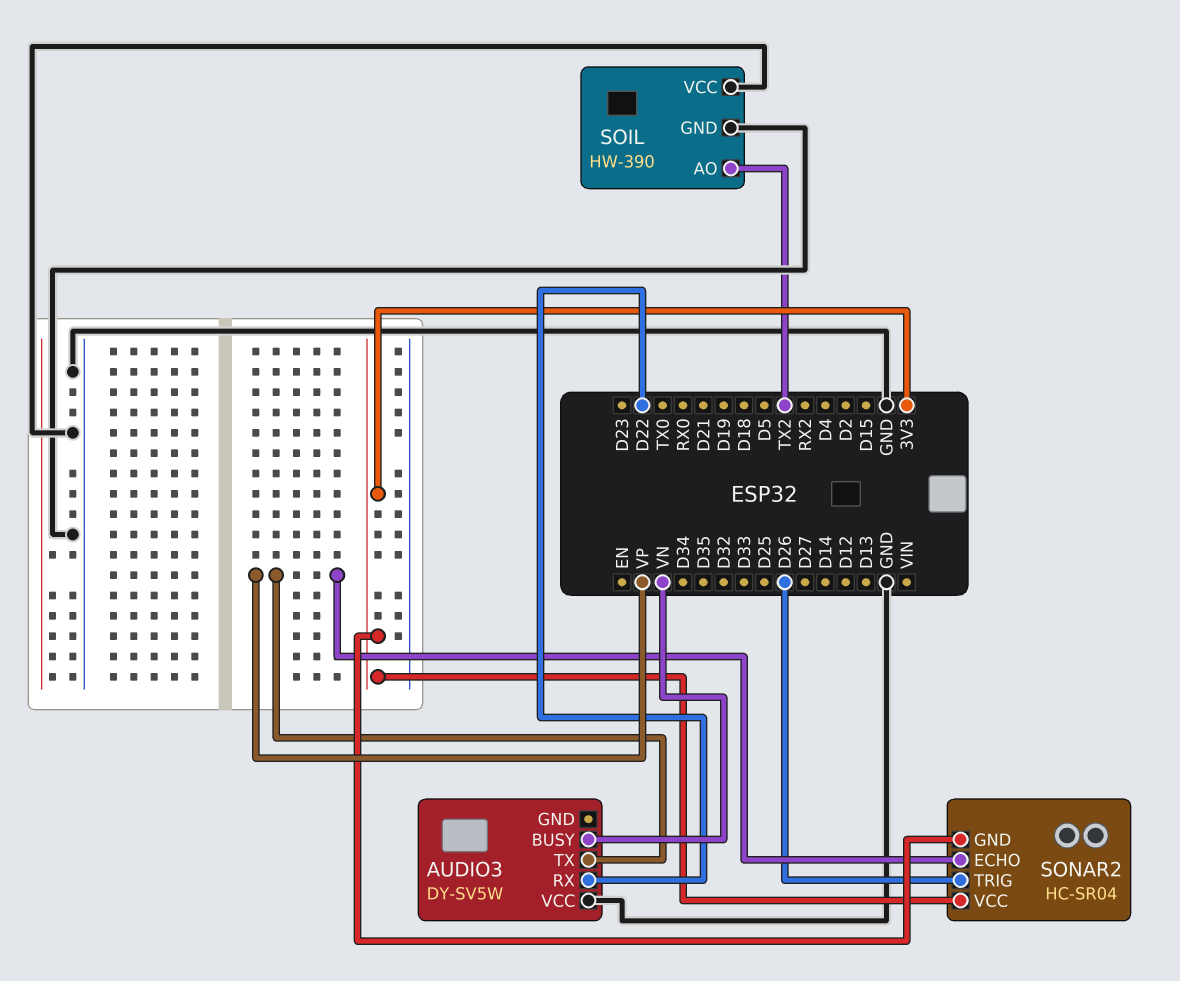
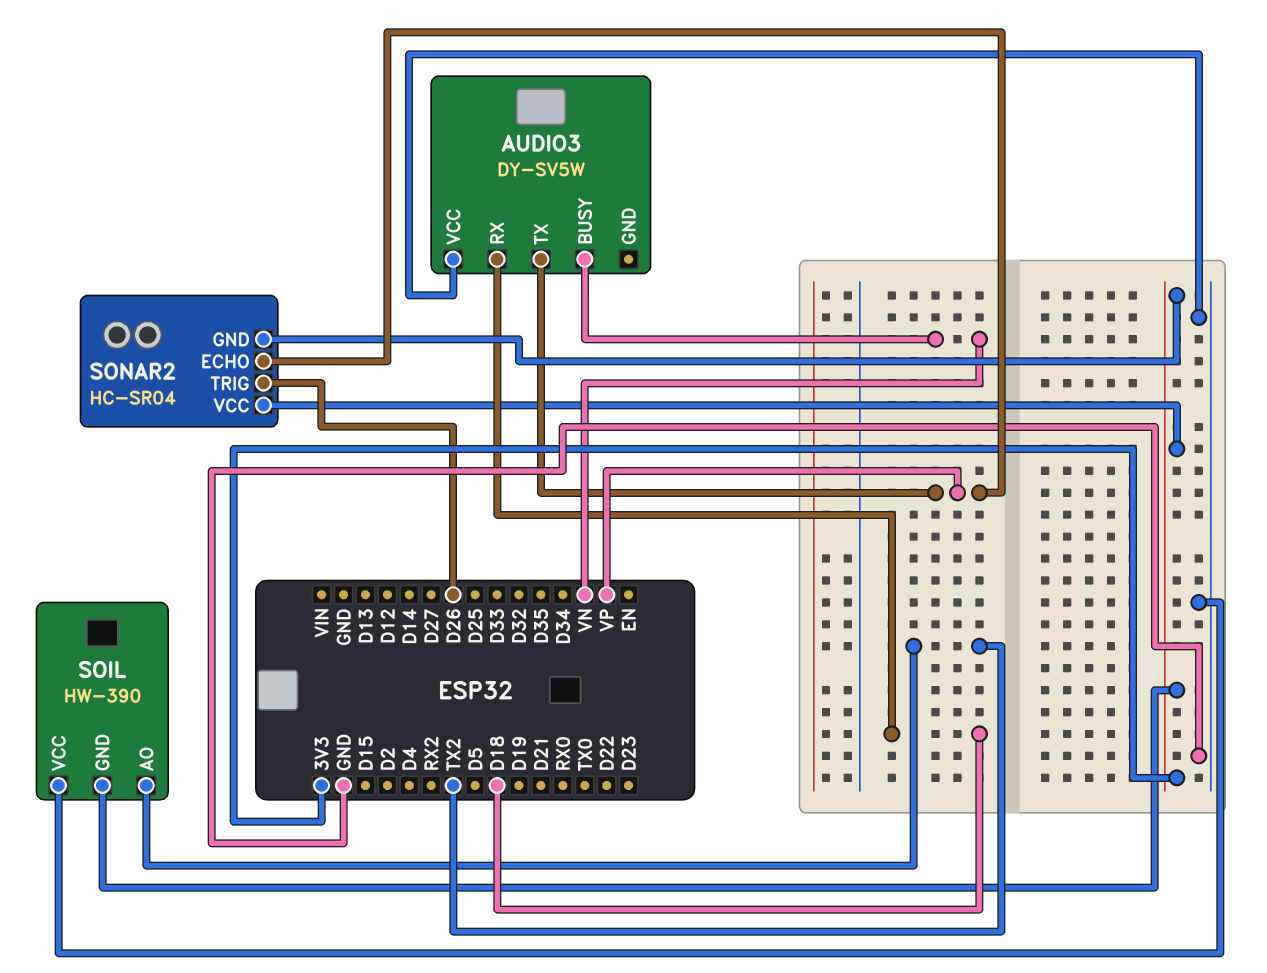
AUDIO3 pin RX: D22 -> D18
SOIL pin GND: GND -> 3V3

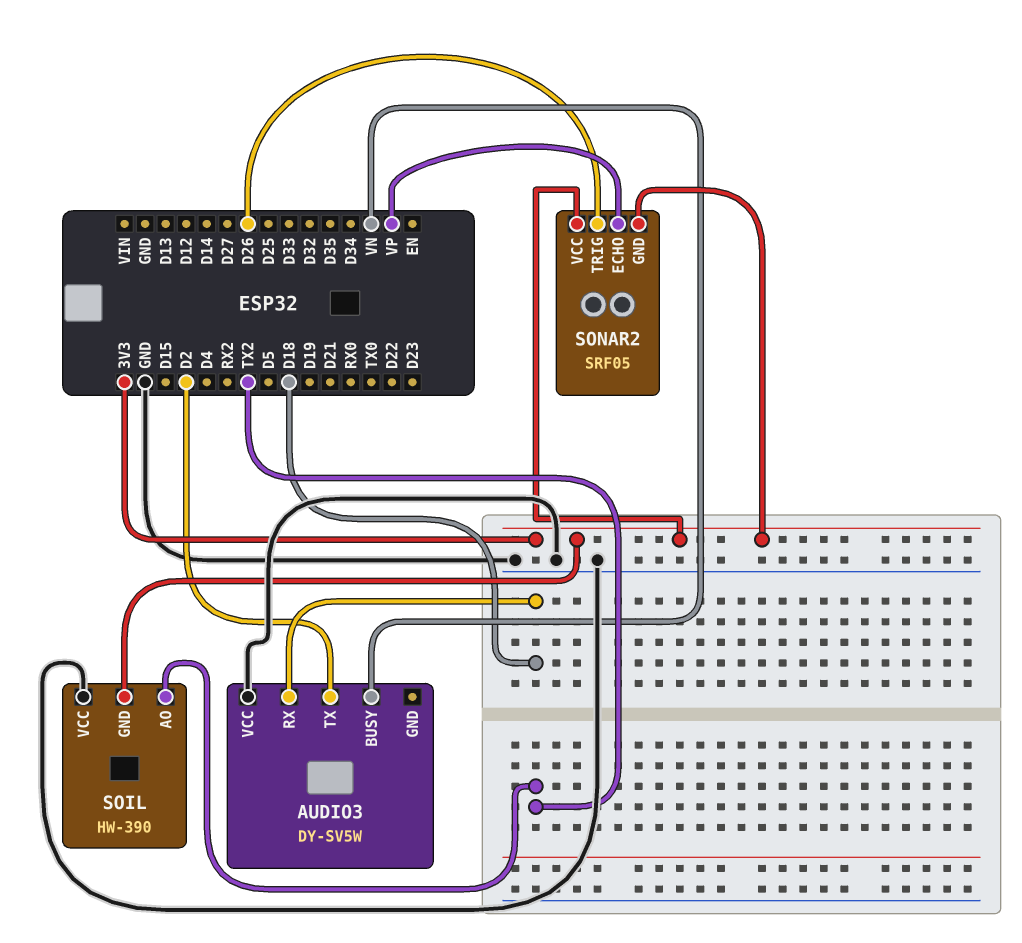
AUDIO3 pin TX: VP -> D2
SONAR2: HC-SR04 -> SRF05

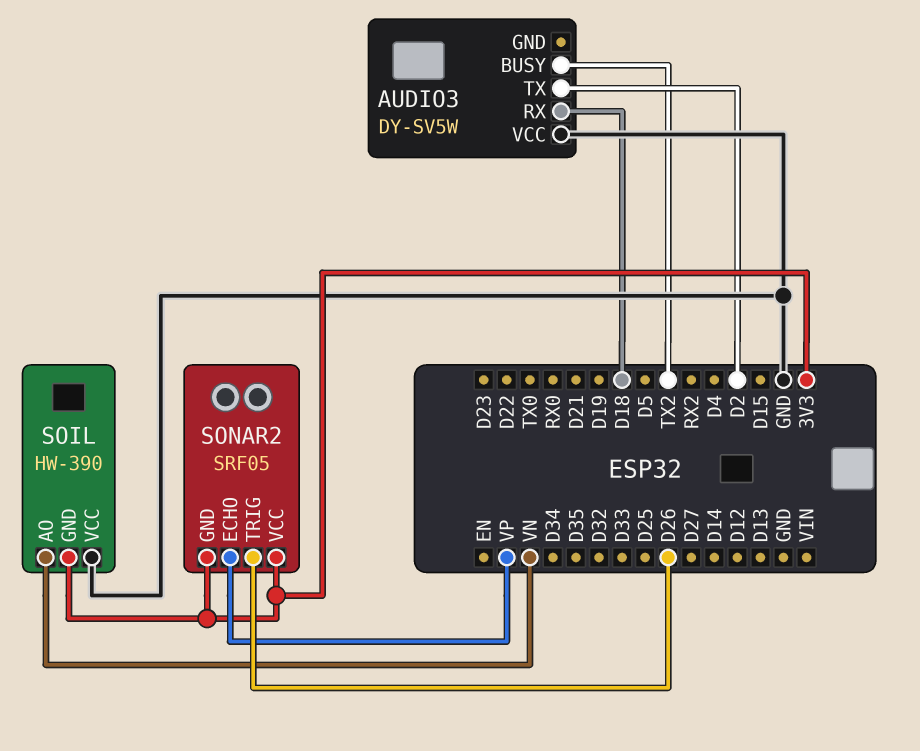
AUDIO3 pin BUSY: VN -> TX2
SOIL pin AO: TX2 -> VN

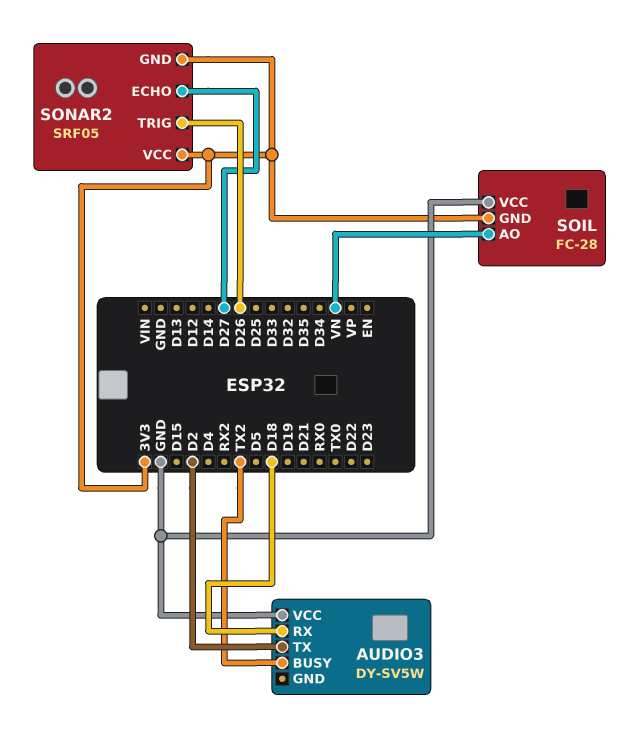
SOIL: HW-390 -> FC-28
SONAR2 pin ECHO: VP -> D27

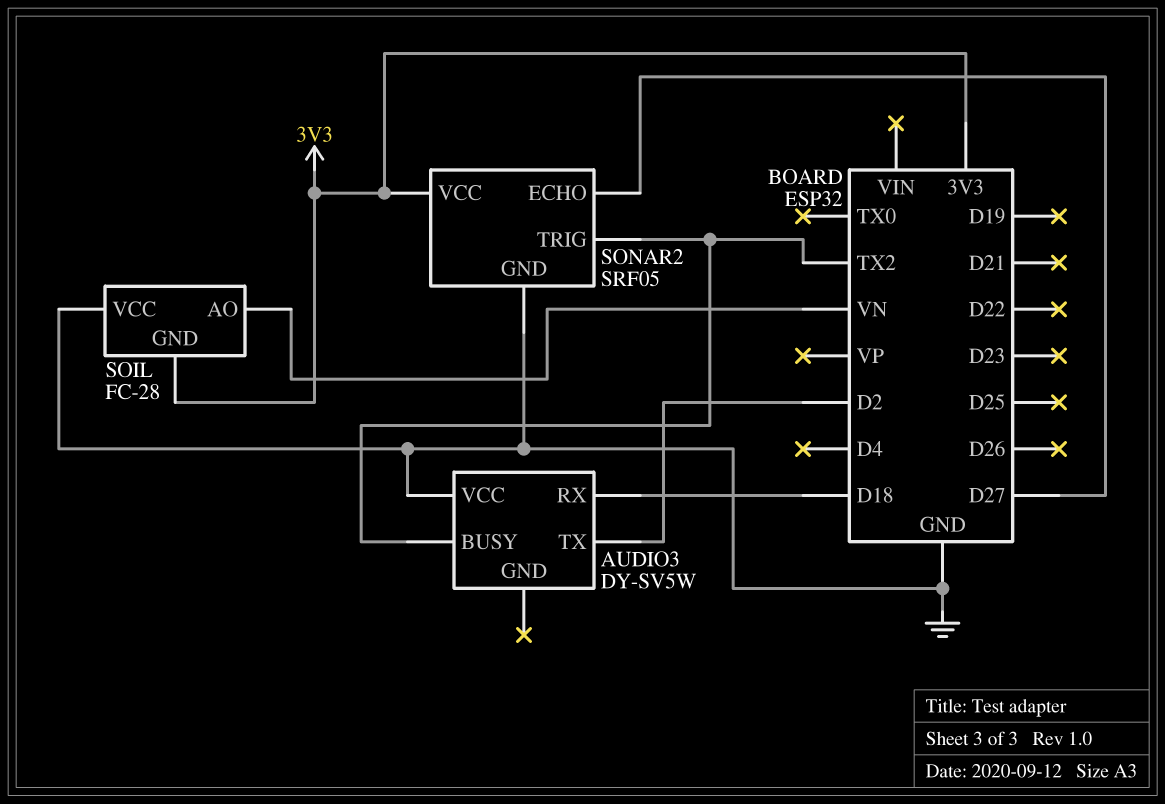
SONAR2 pin GND: 3V3 -> GND
SONAR2 pin TRIG: D26 -> TX2

